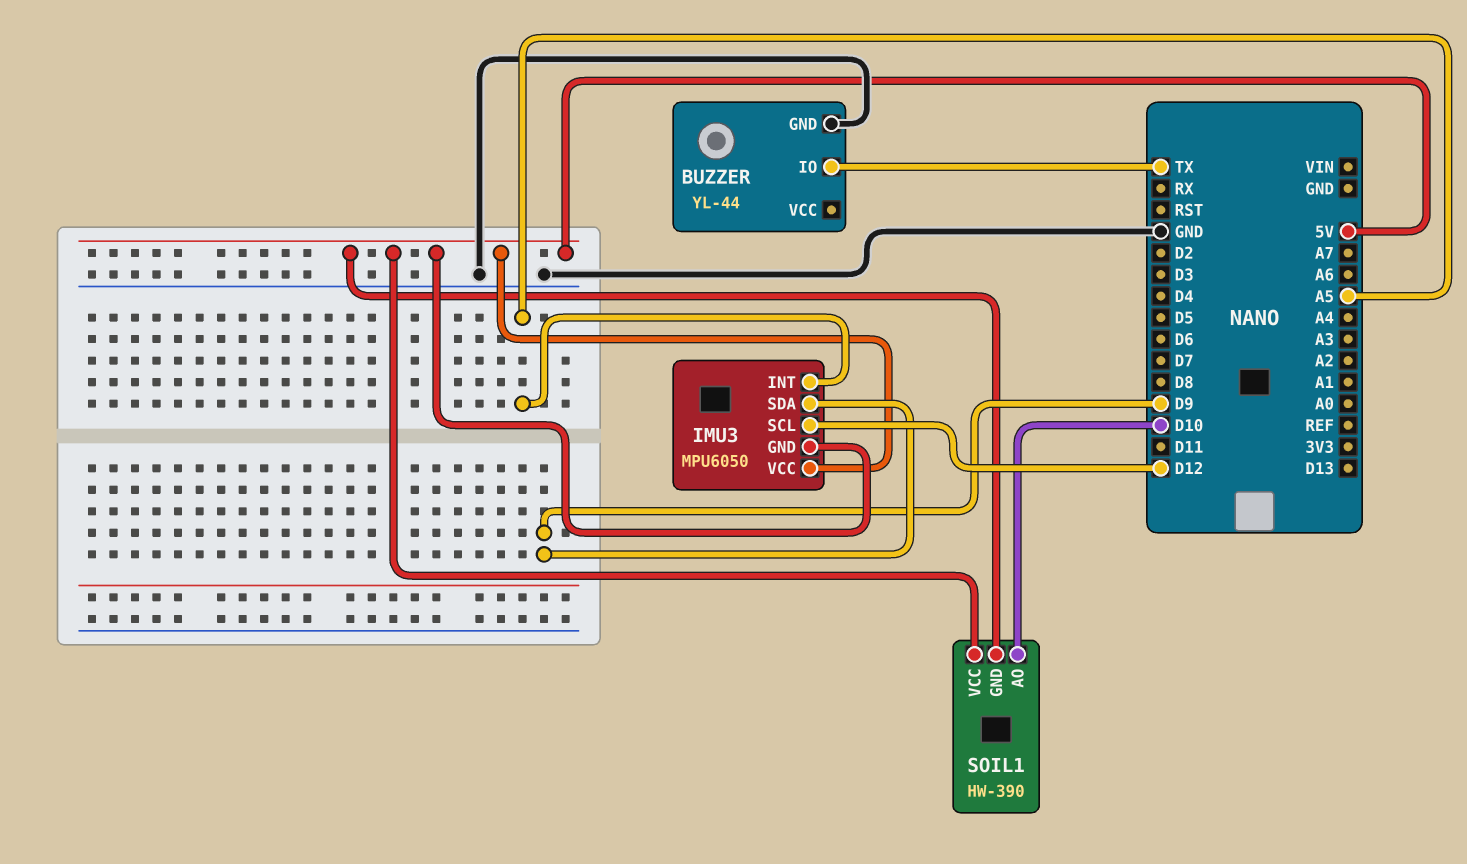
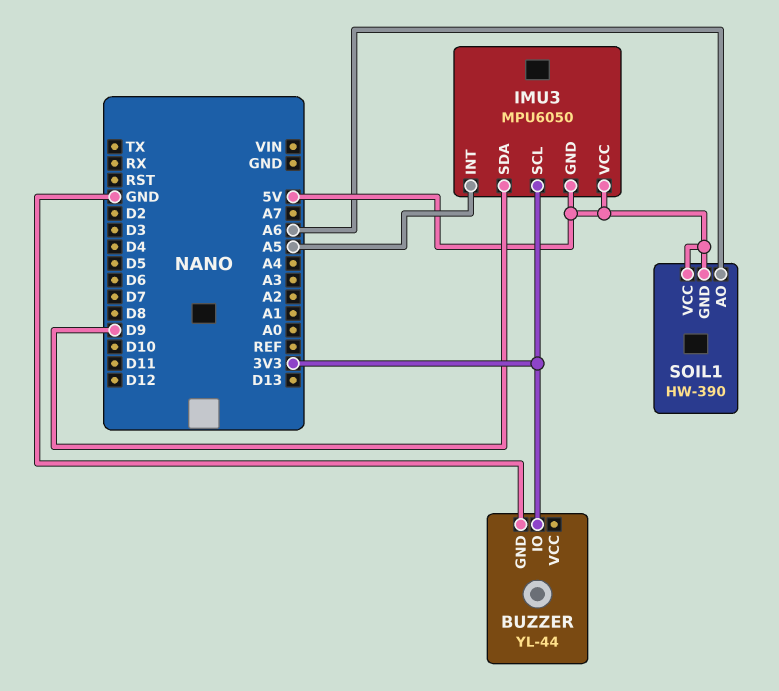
BUZZER pin IO: TX -> 3V3
IMU3 pin SCL: D12 -> 3V3
SOIL1 pin AO: D10 -> A6

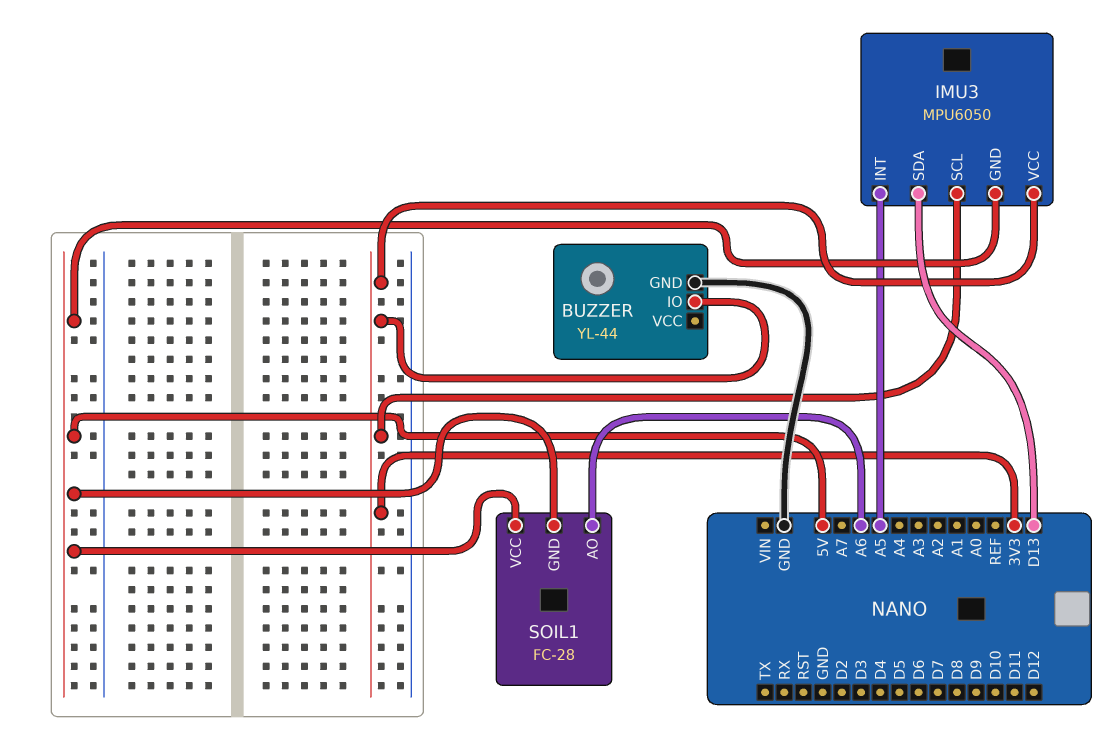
IMU3 pin SDA: D9 -> D13
IMU3 pin VCC: 5V -> 3V3
SOIL1: HW-390 -> FC-28

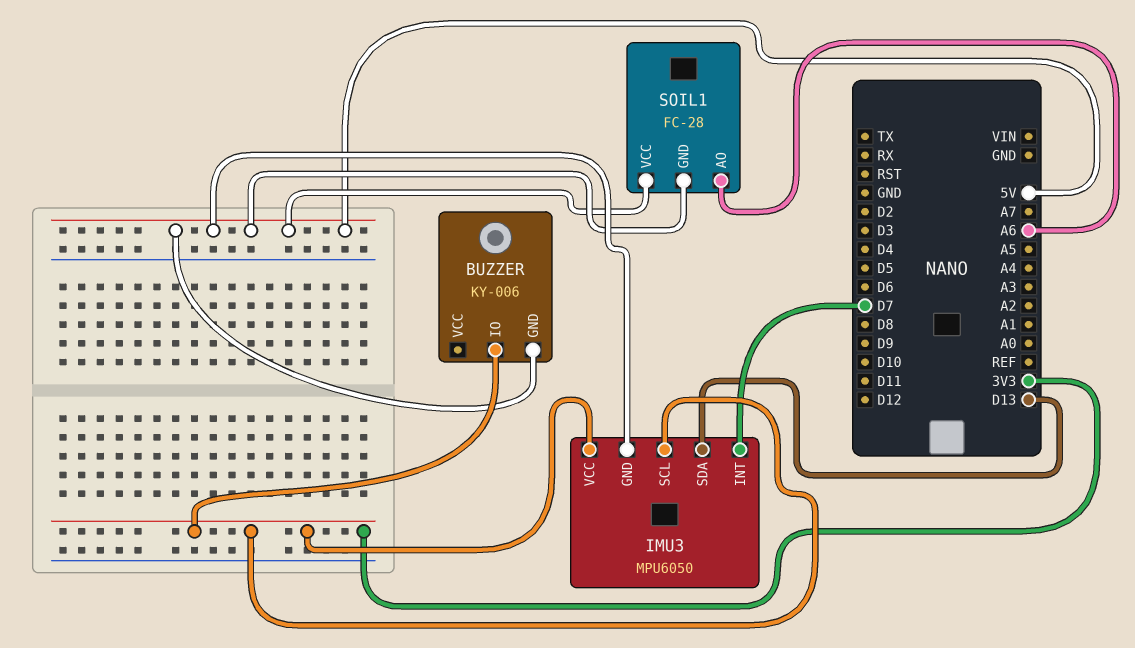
BUZZER: YL-44 -> KY-006
BUZZER pin GND: GND -> 5V
IMU3 pin INT: A5 -> D7

